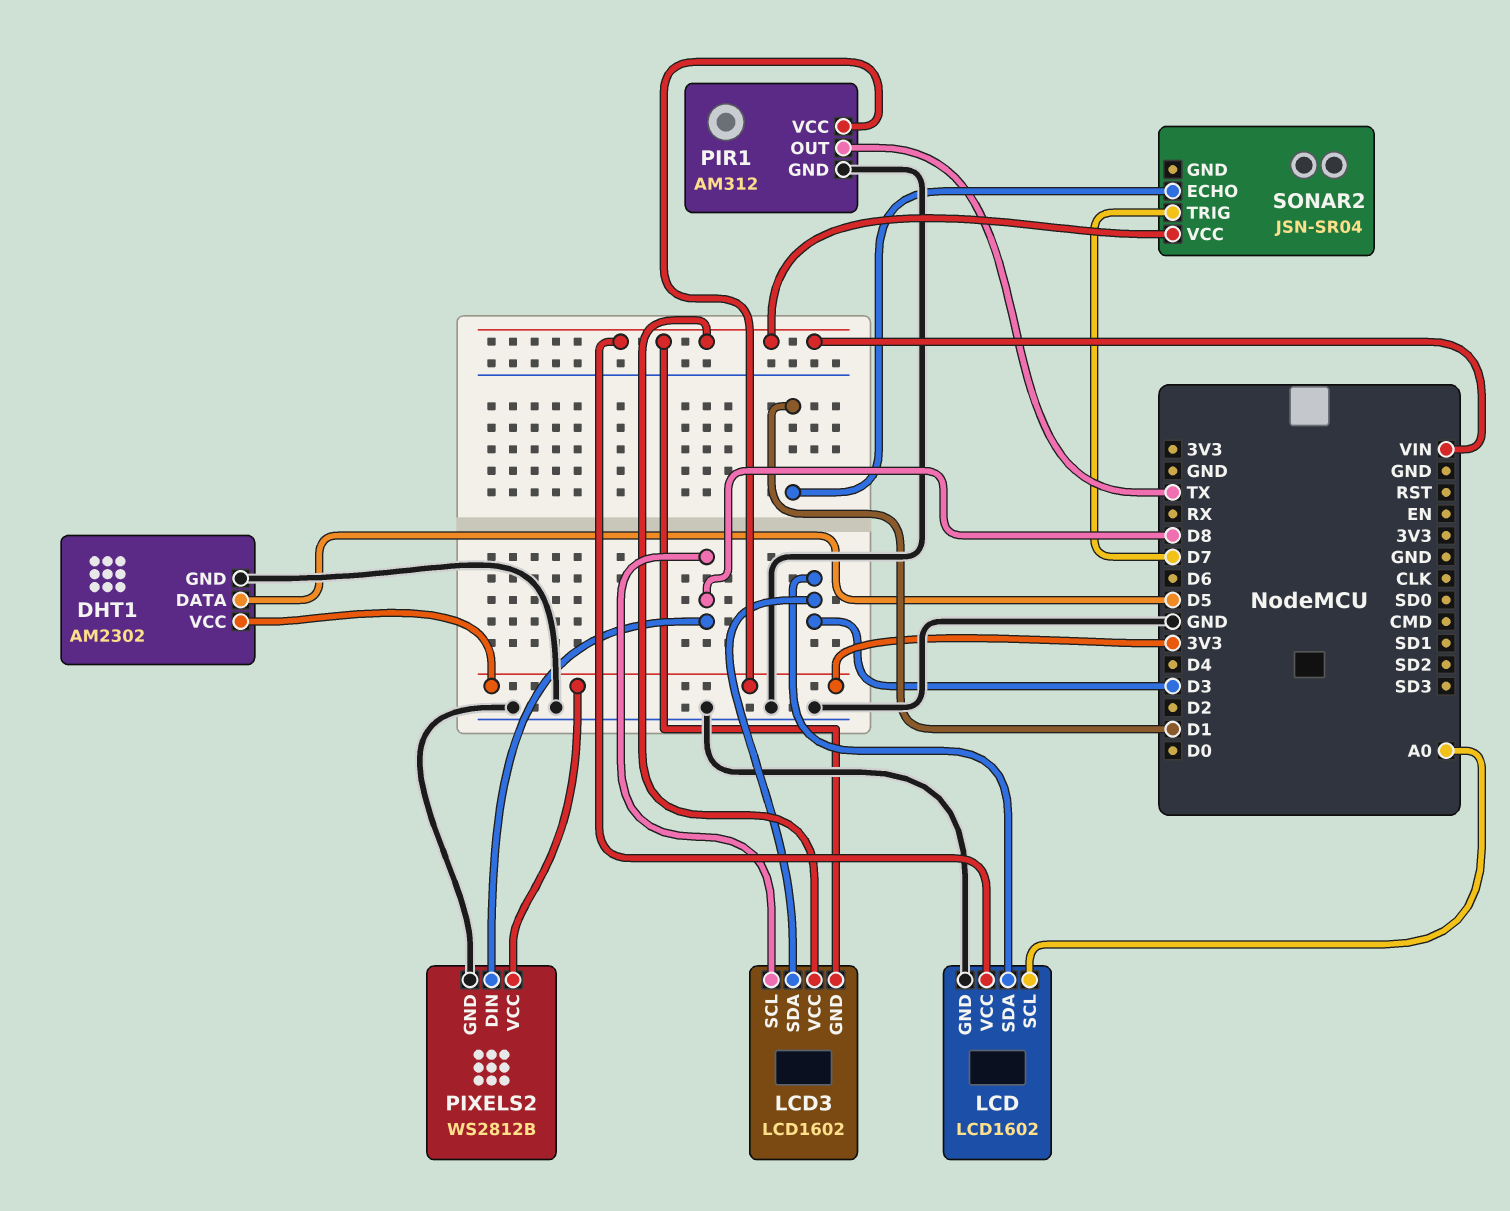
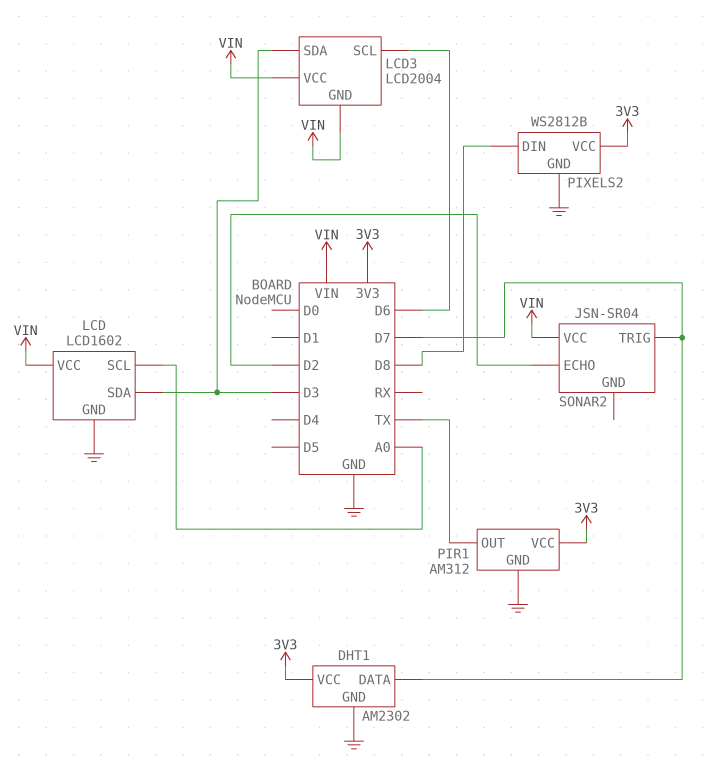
DHT1 pin DATA: D5 -> D7
LCD3: LCD1602 -> LCD2004
LCD3 pin SCL: D8 -> D6
SONAR2 pin ECHO: D1 -> D2

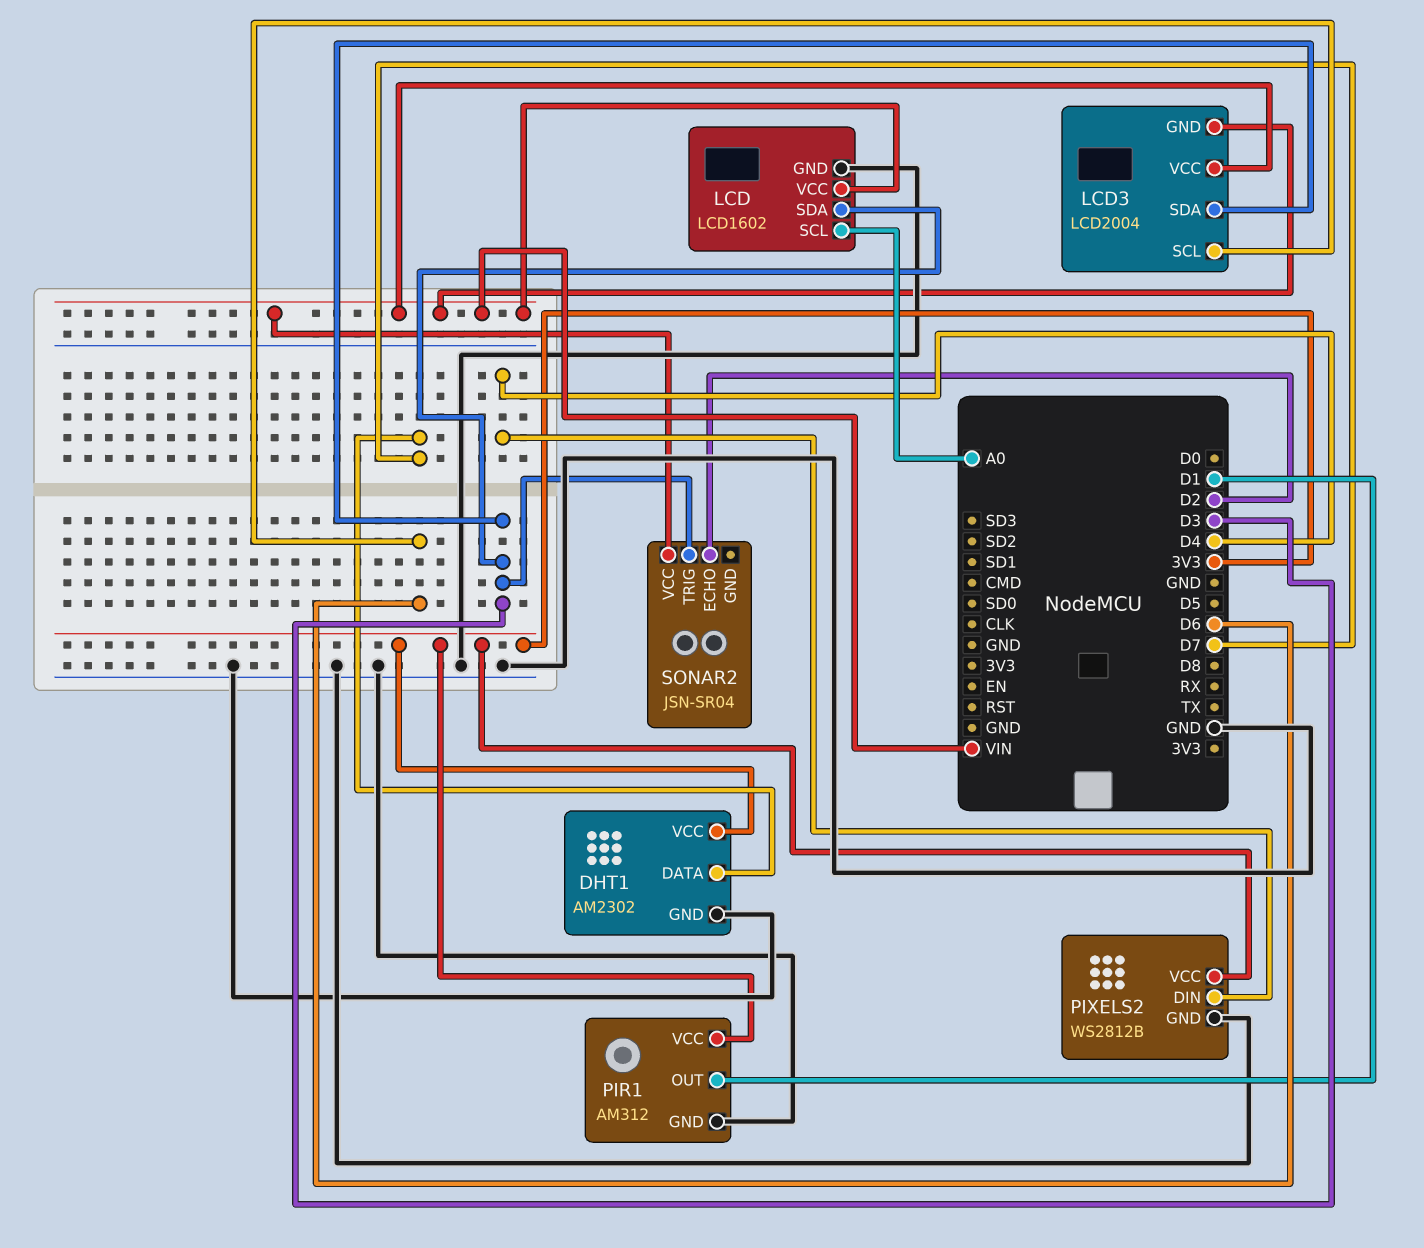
PIR1 pin OUT: TX -> D1
PIXELS2 pin DIN: D8 -> D4
SONAR2 pin TRIG: D7 -> D3

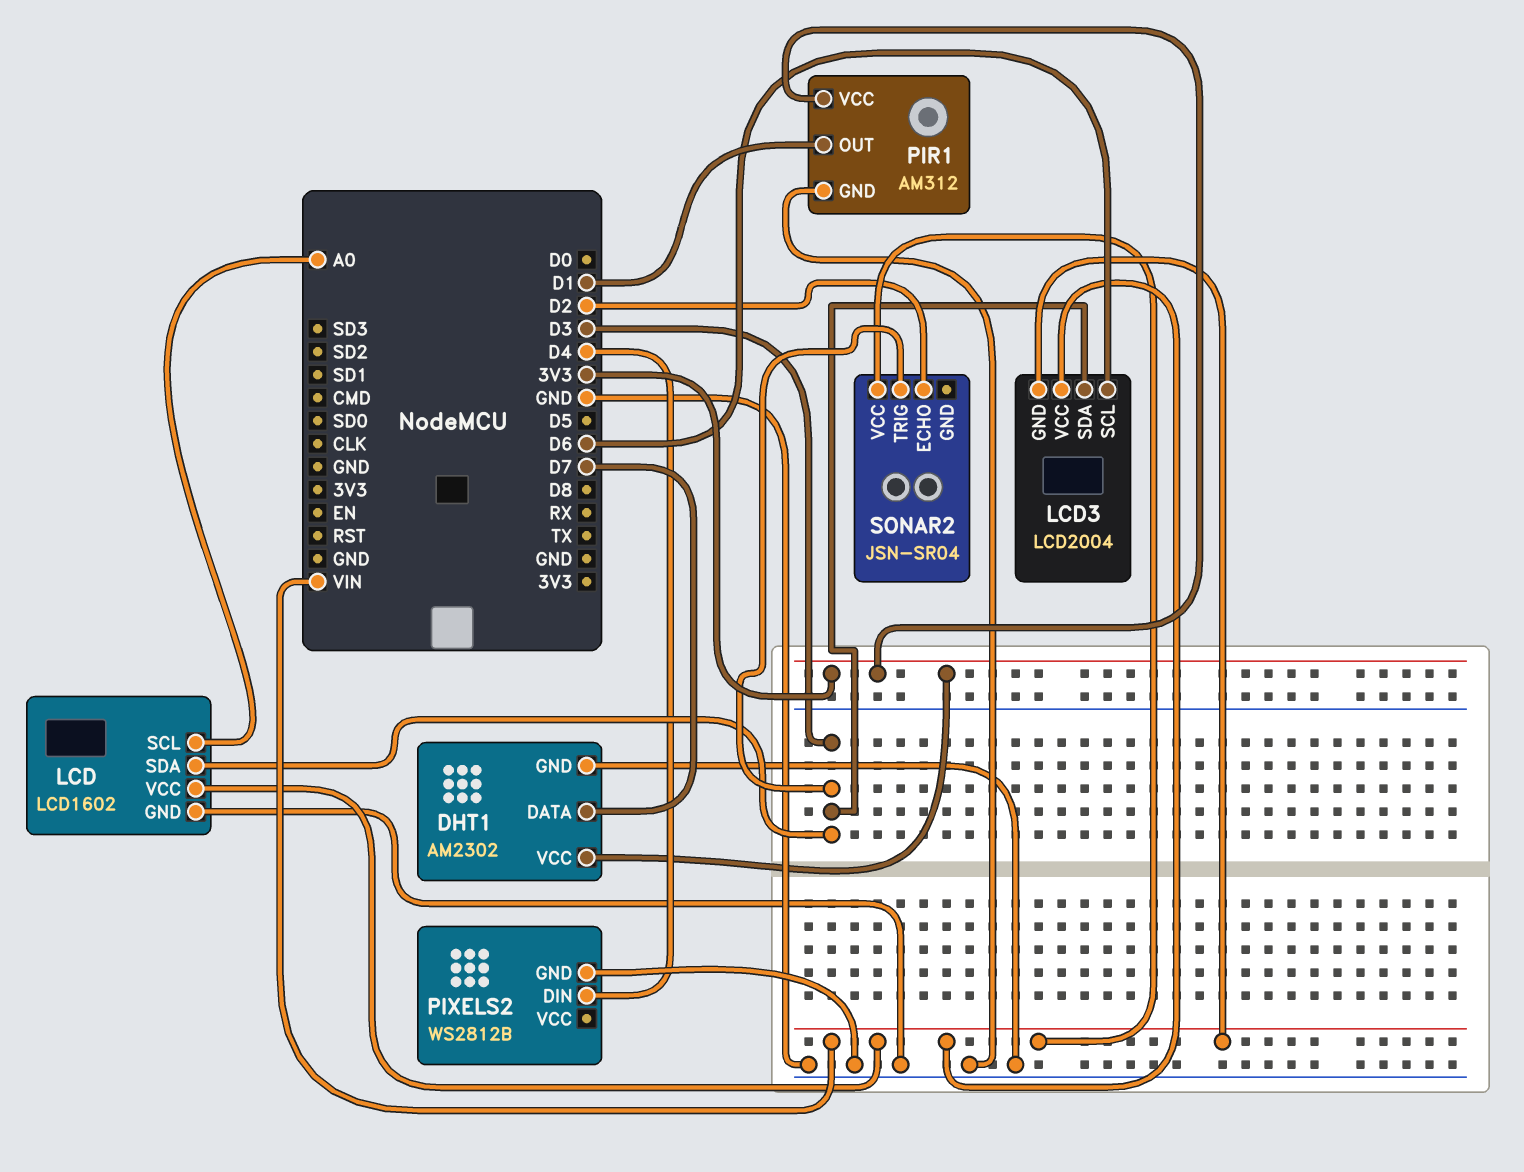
PIXELS2 pin VCC: 3V3 -> none

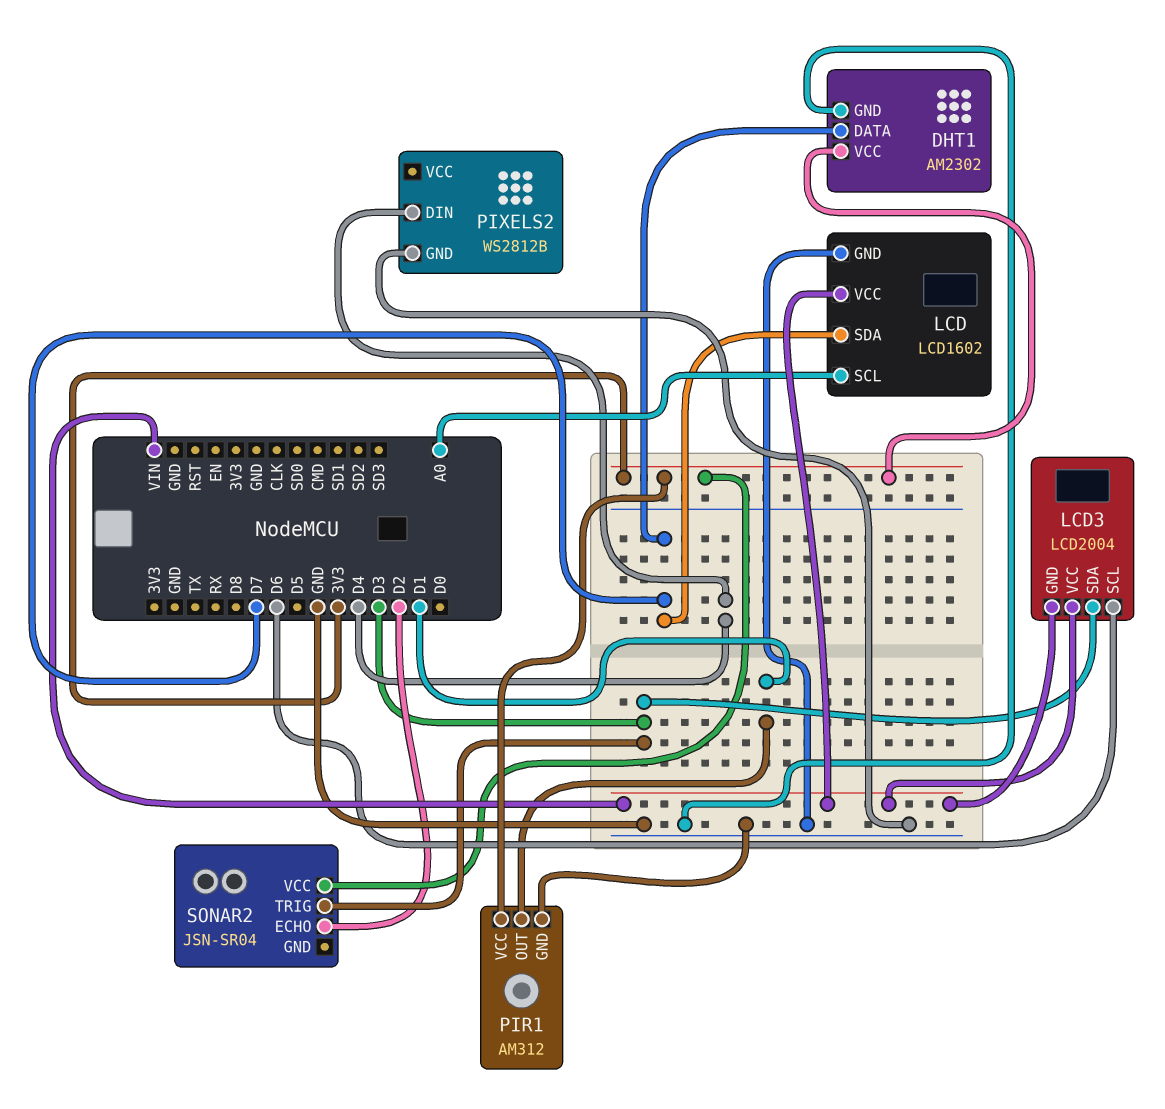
LCD pin SDA: D3 -> D7
SONAR2 pin VCC: VIN -> 3V3

